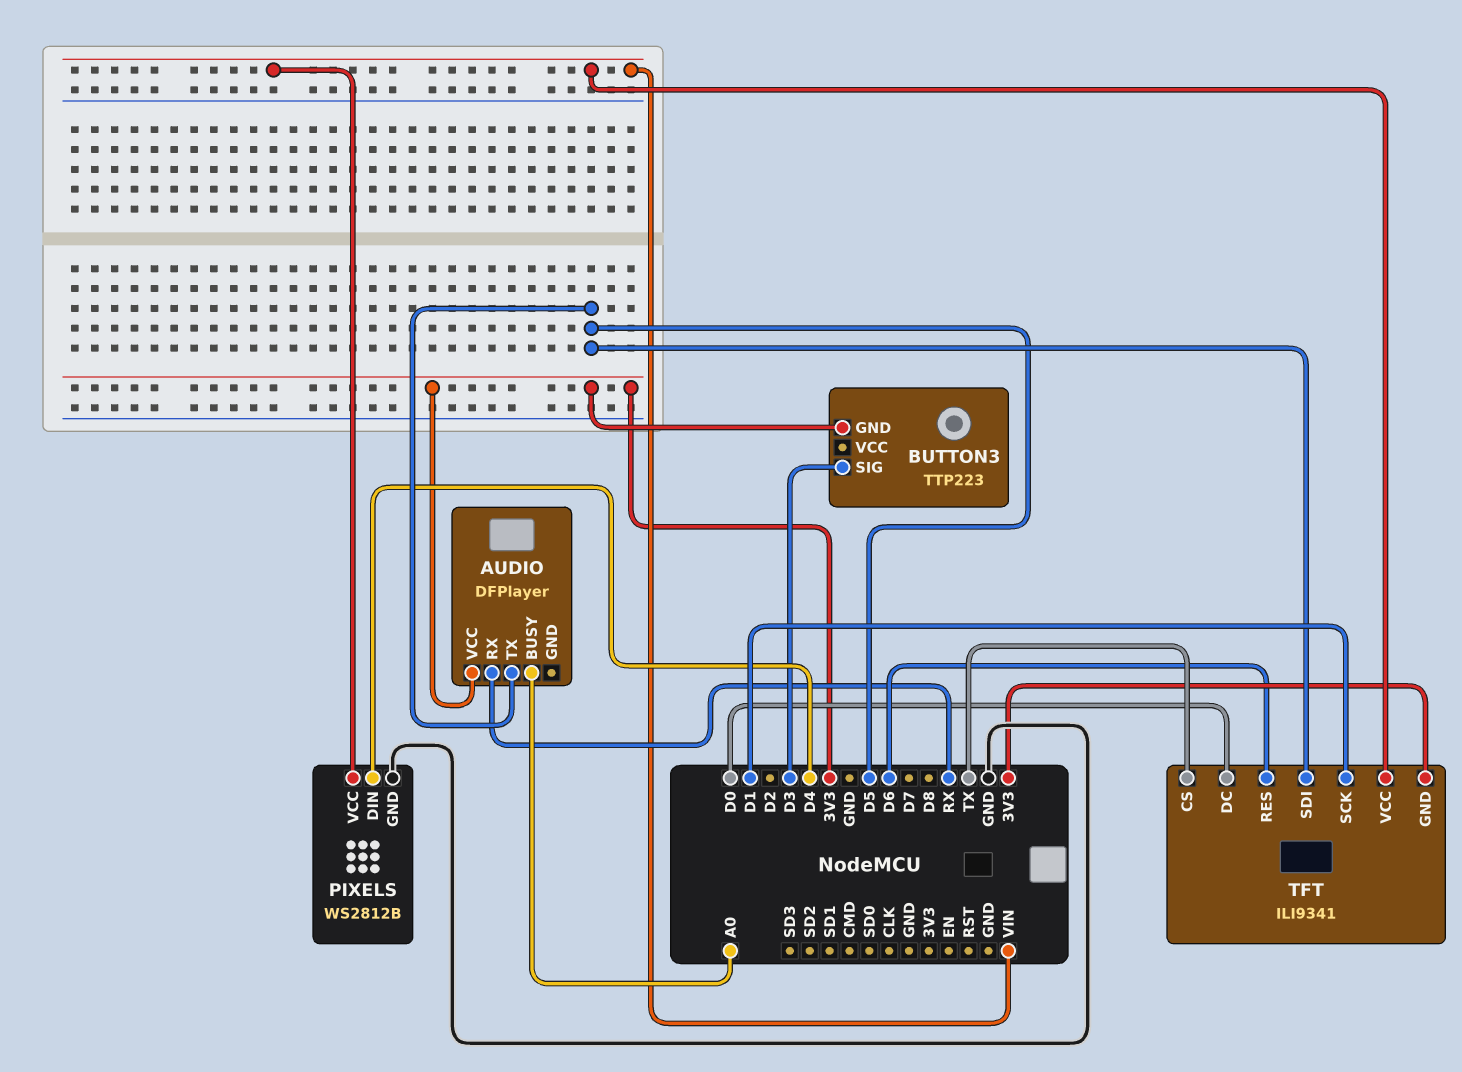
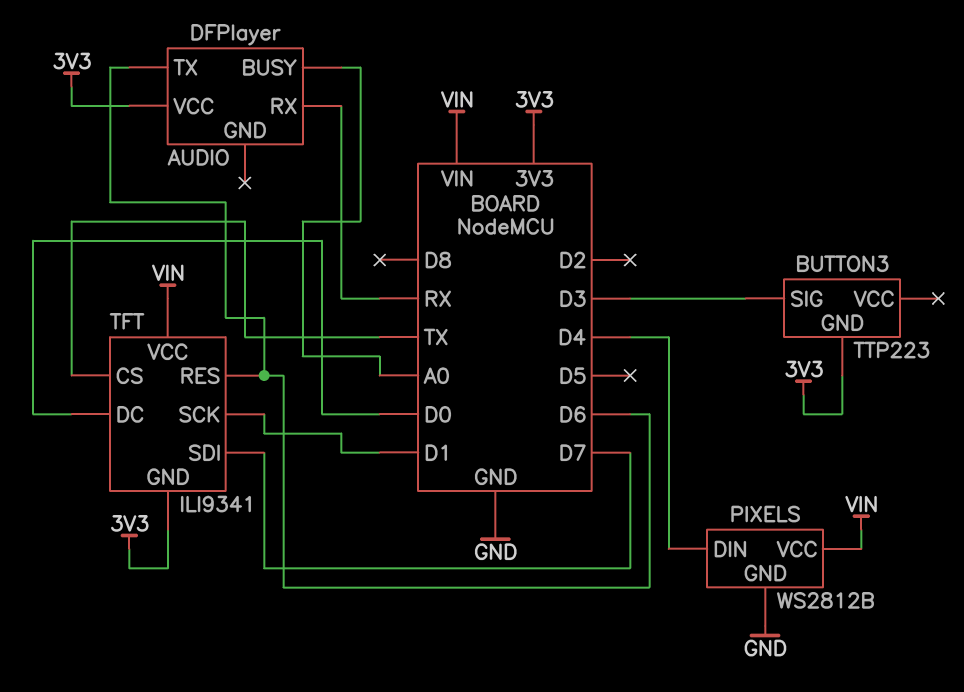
AUDIO pin TX: D5 -> D6
TFT pin SDI: D5 -> D7

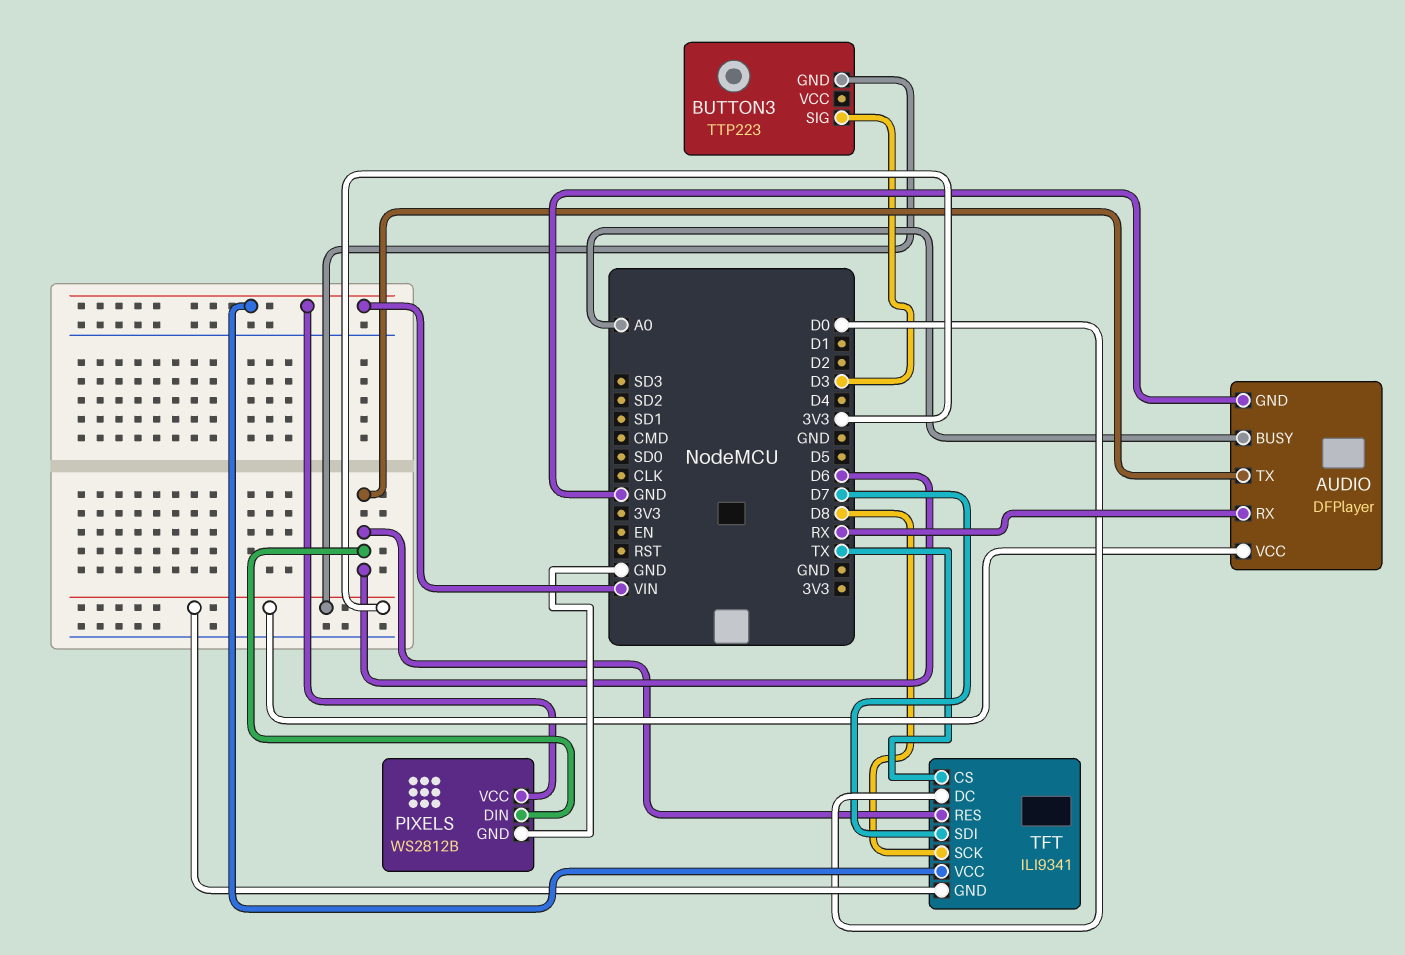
AUDIO pin GND: none -> GND
PIXELS pin DIN: D4 -> D6
TFT pin SCK: D1 -> D8

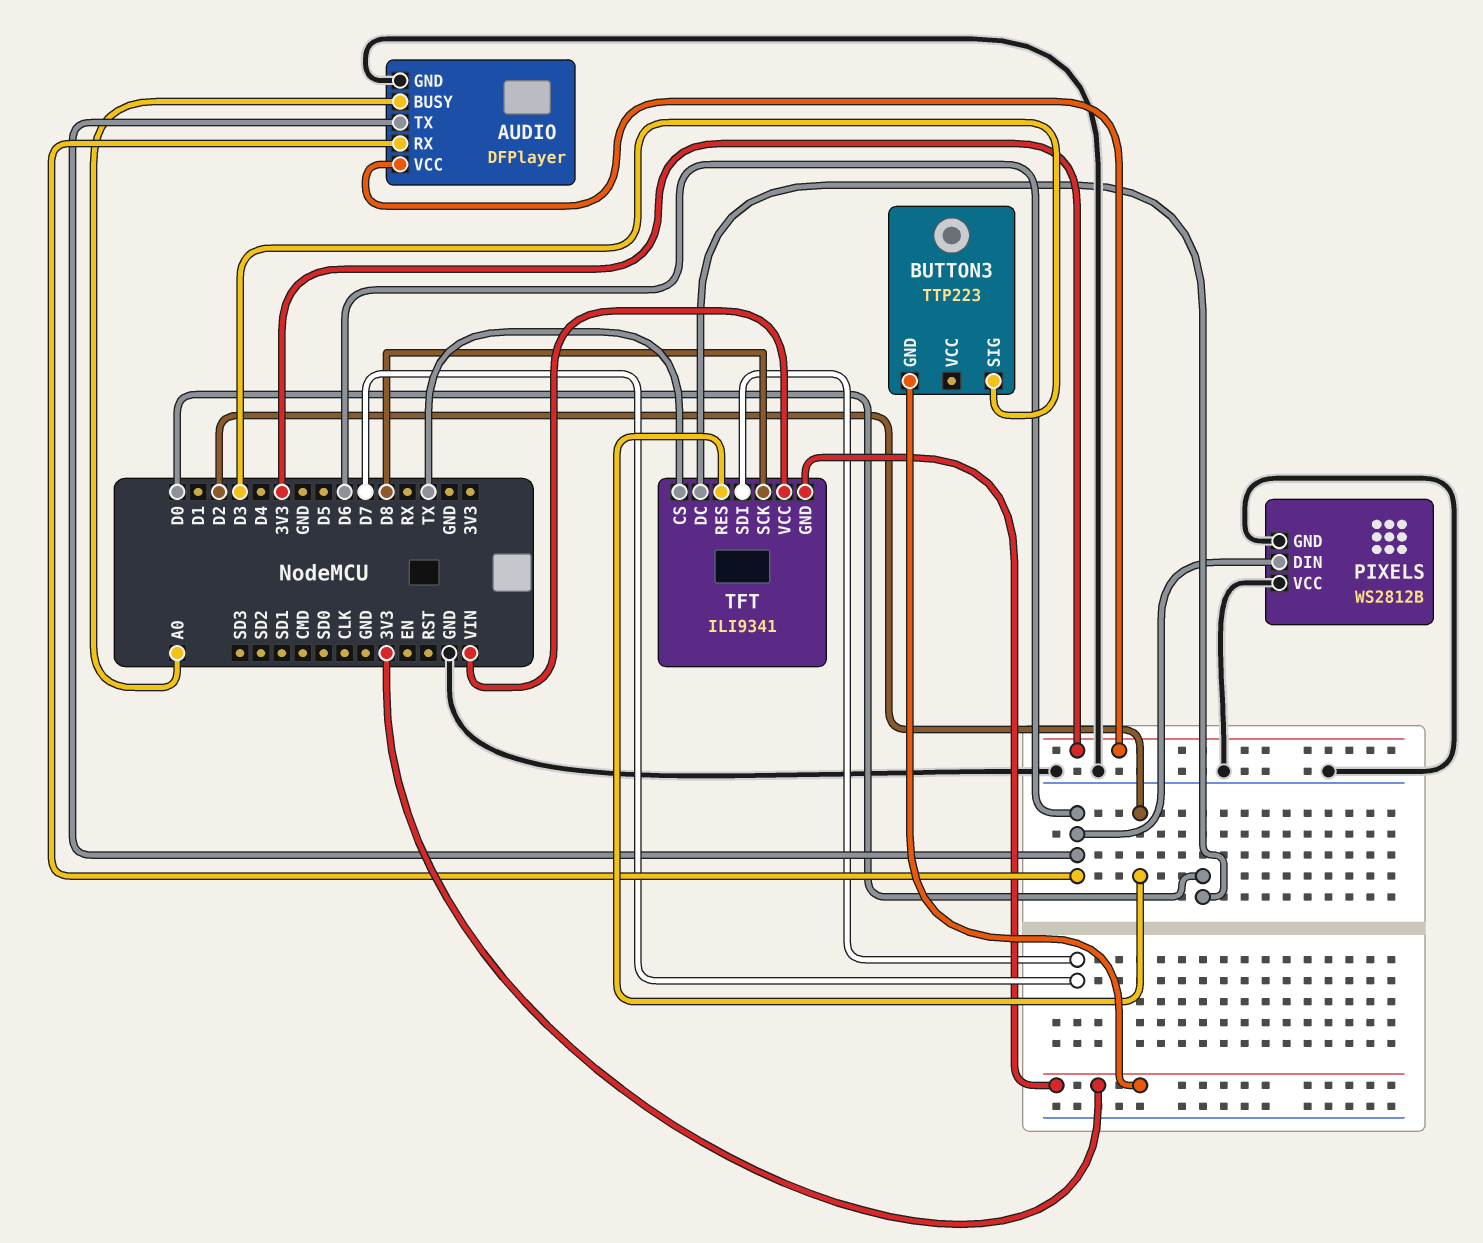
AUDIO pin RX: RX -> D6
PIXELS pin VCC: VIN -> GND
TFT pin RES: D6 -> D2

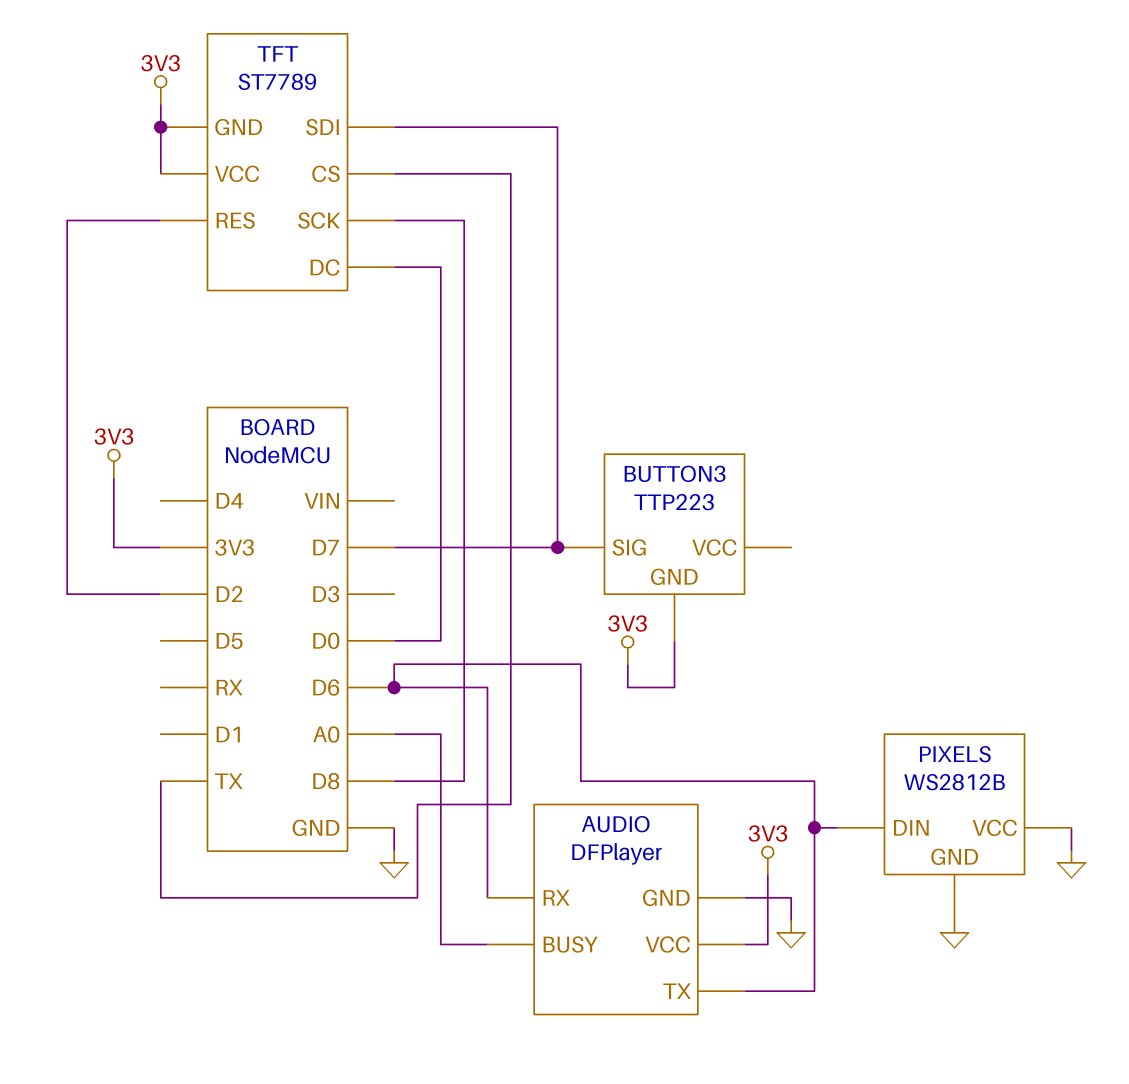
BUTTON3 pin SIG: D3 -> D7
TFT: ILI9341 -> ST7789
TFT pin VCC: VIN -> 3V3

